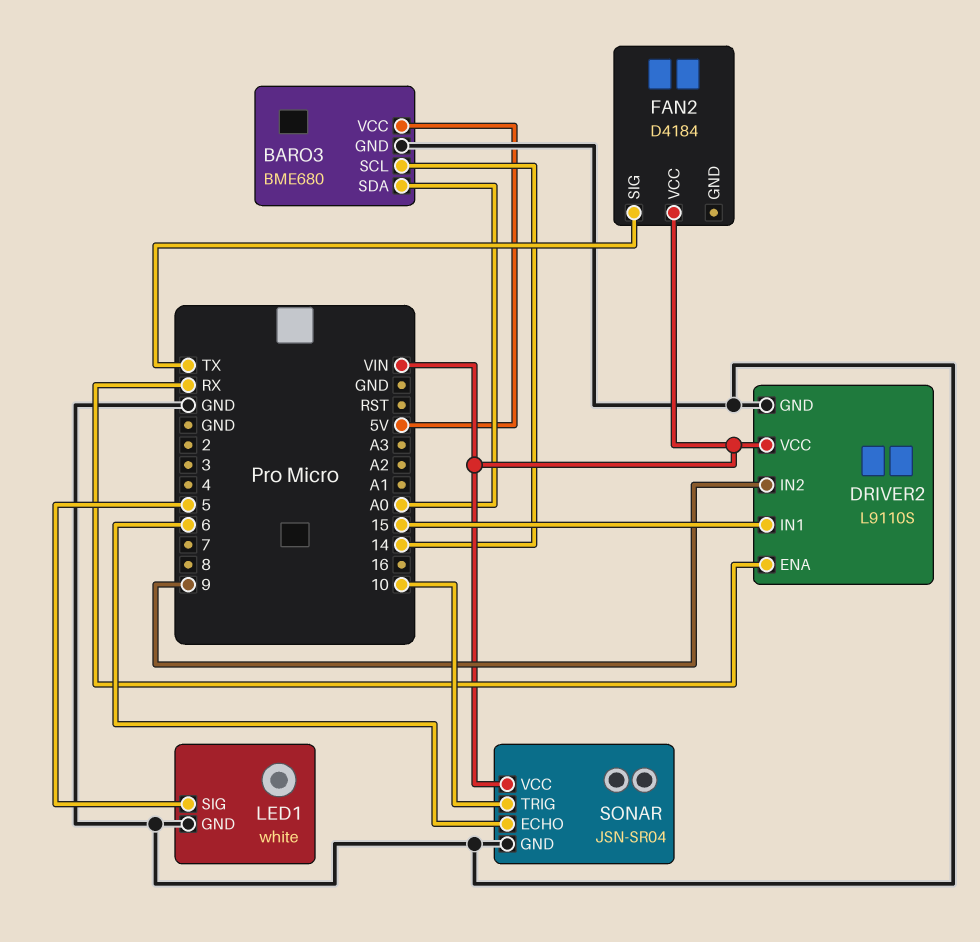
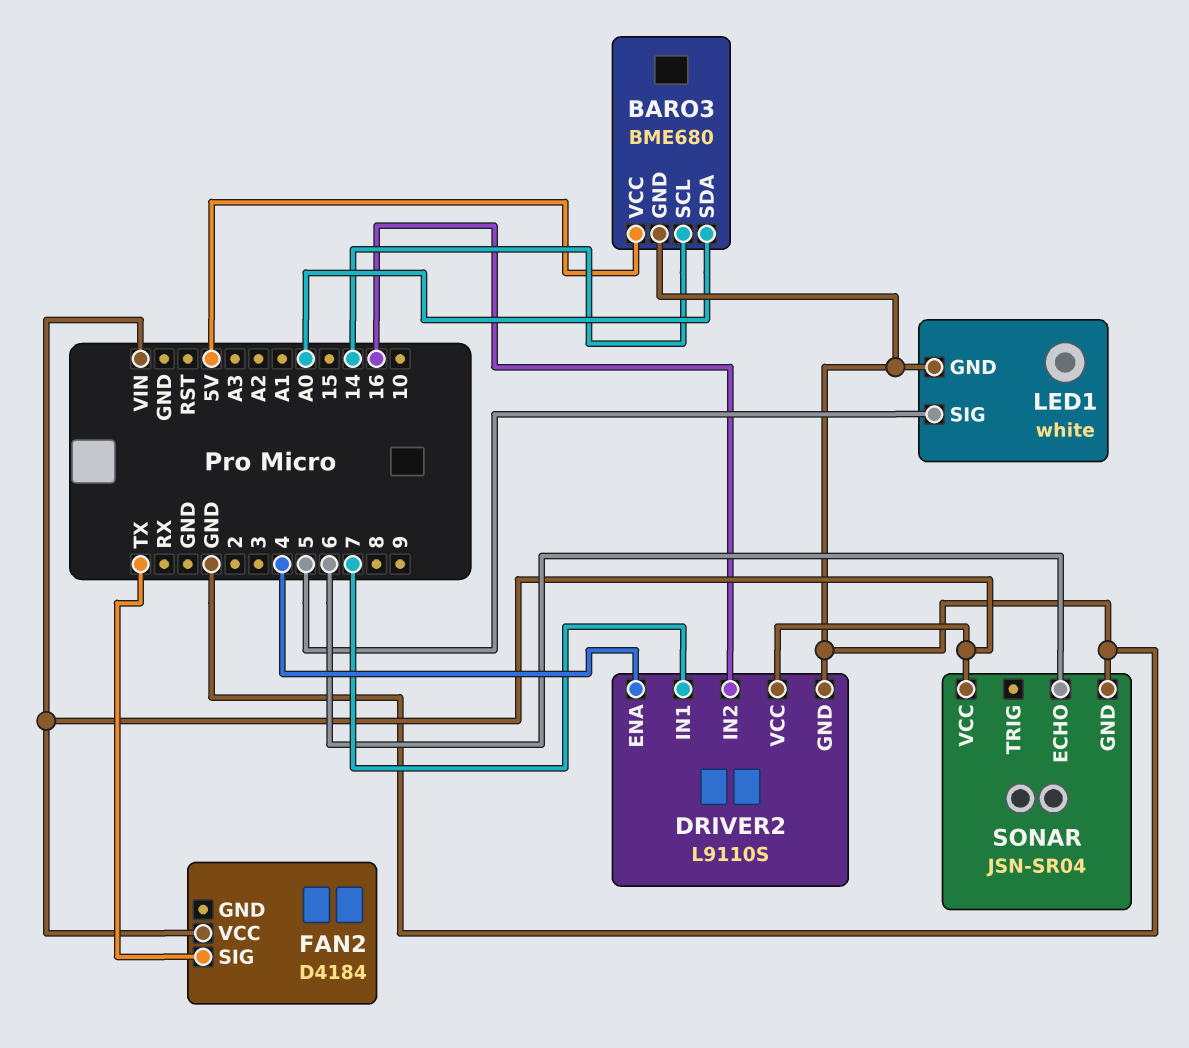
DRIVER2 pin ENA: RX -> 4
DRIVER2 pin IN1: 15 -> 7
DRIVER2 pin IN2: 9 -> 16
SONAR pin TRIG: 10 -> none

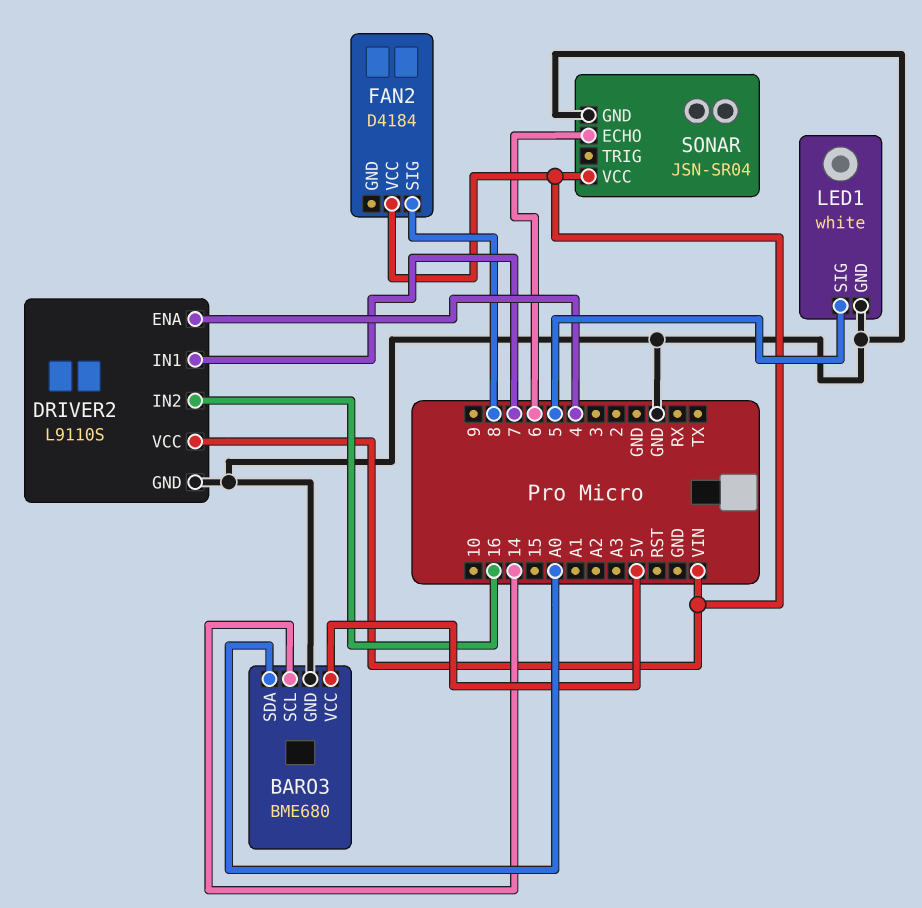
FAN2 pin SIG: TX -> 8

